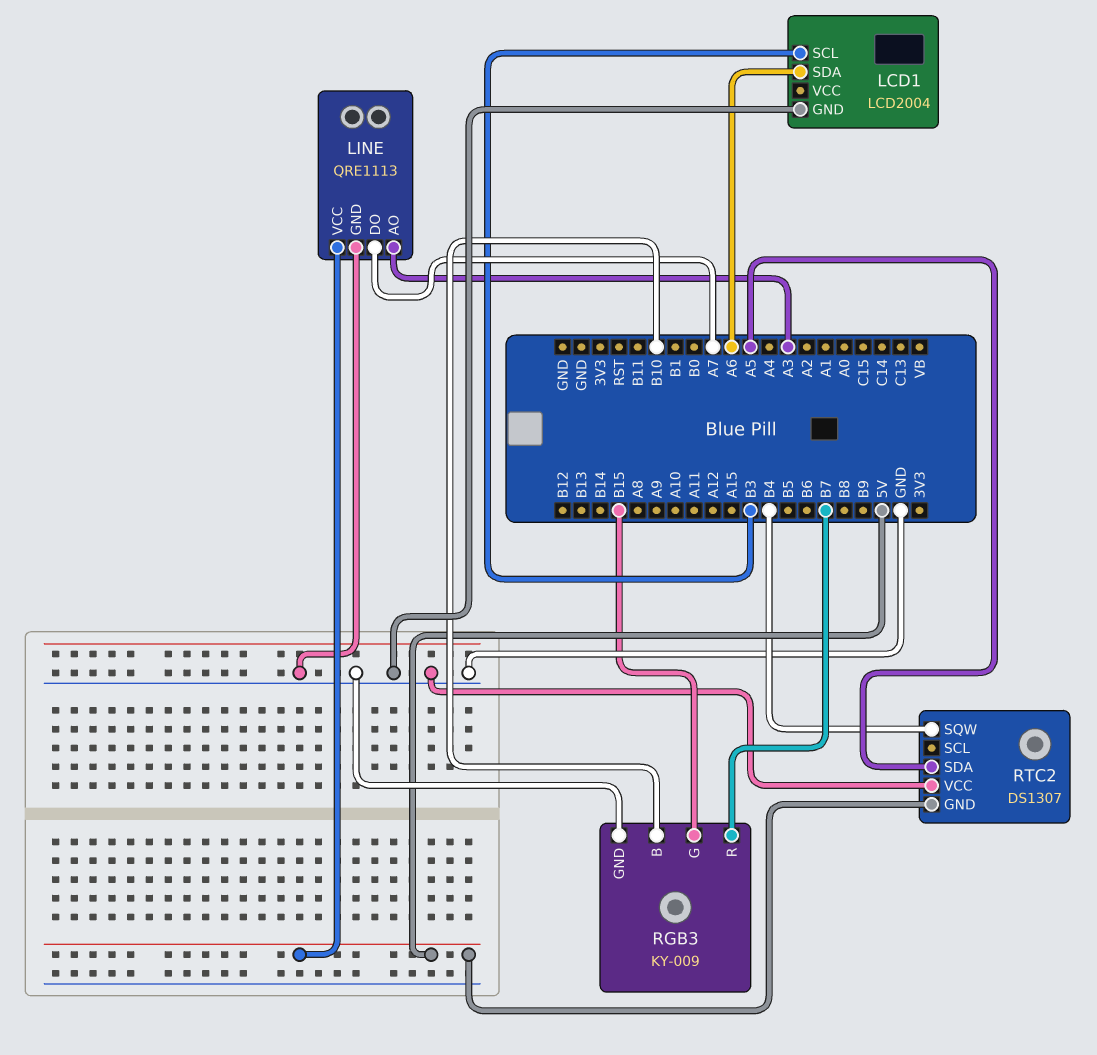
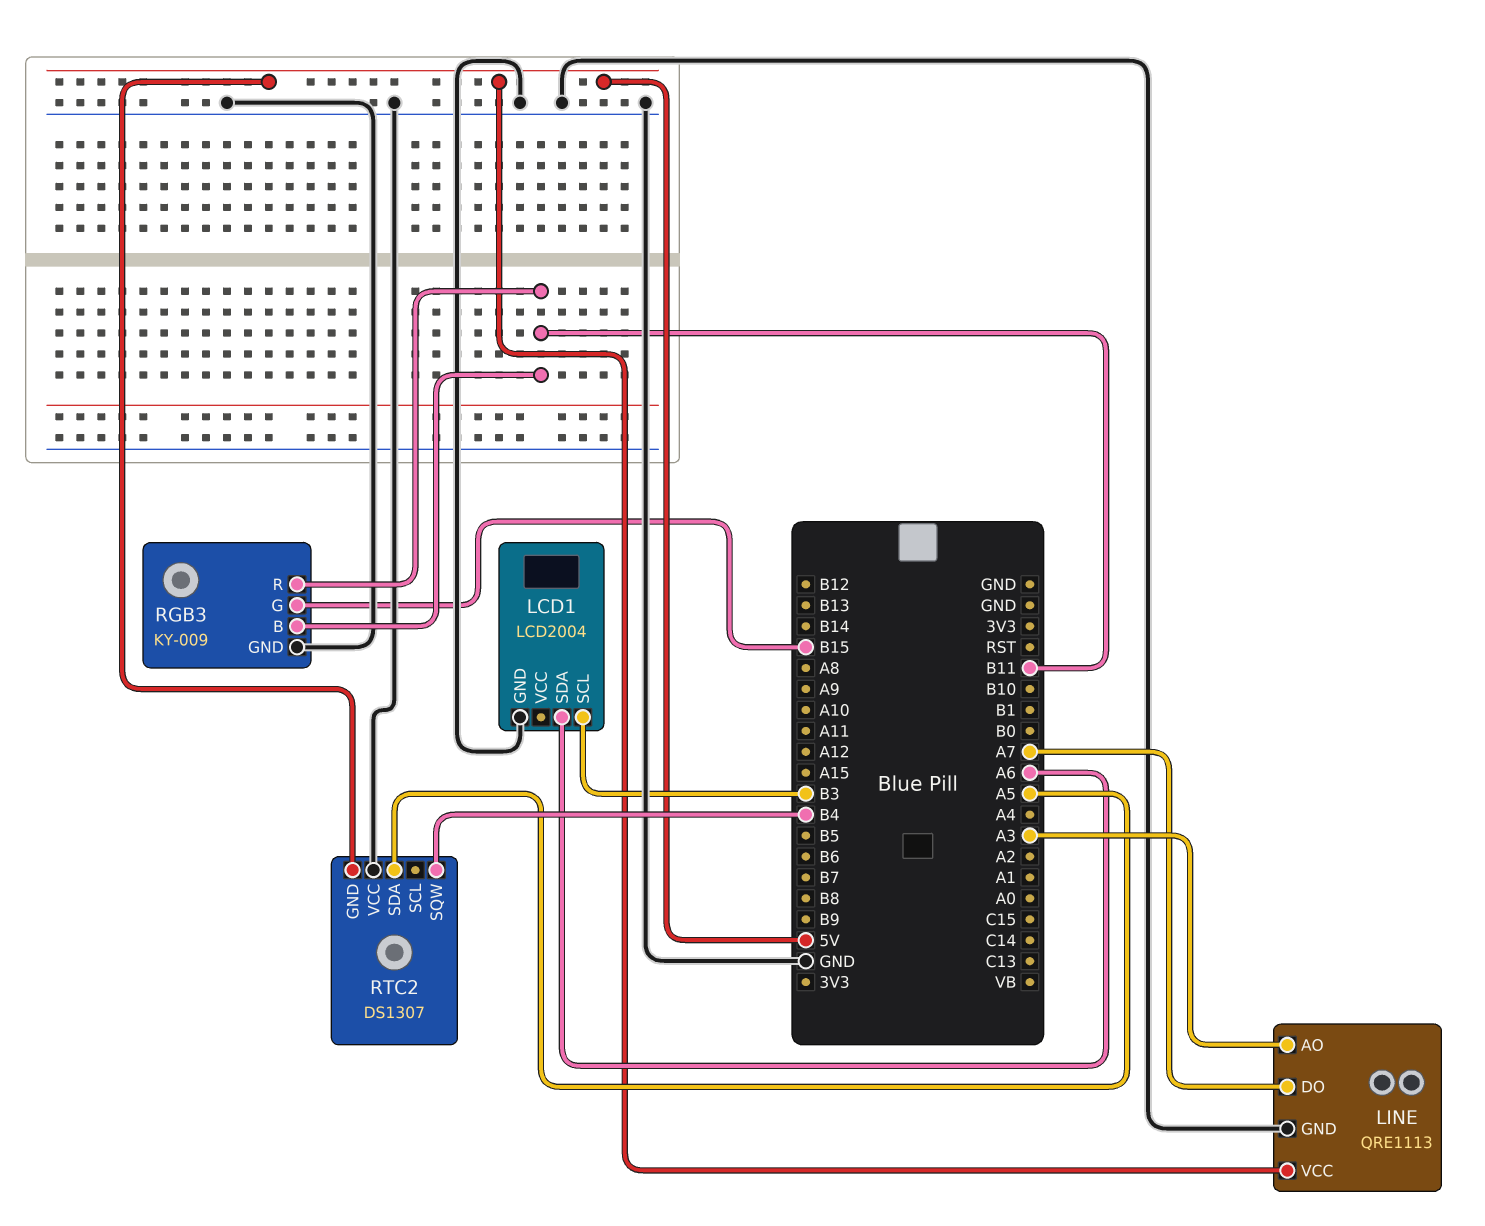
RGB3 pin B: B10 -> B11
RGB3 pin R: B7 -> B11

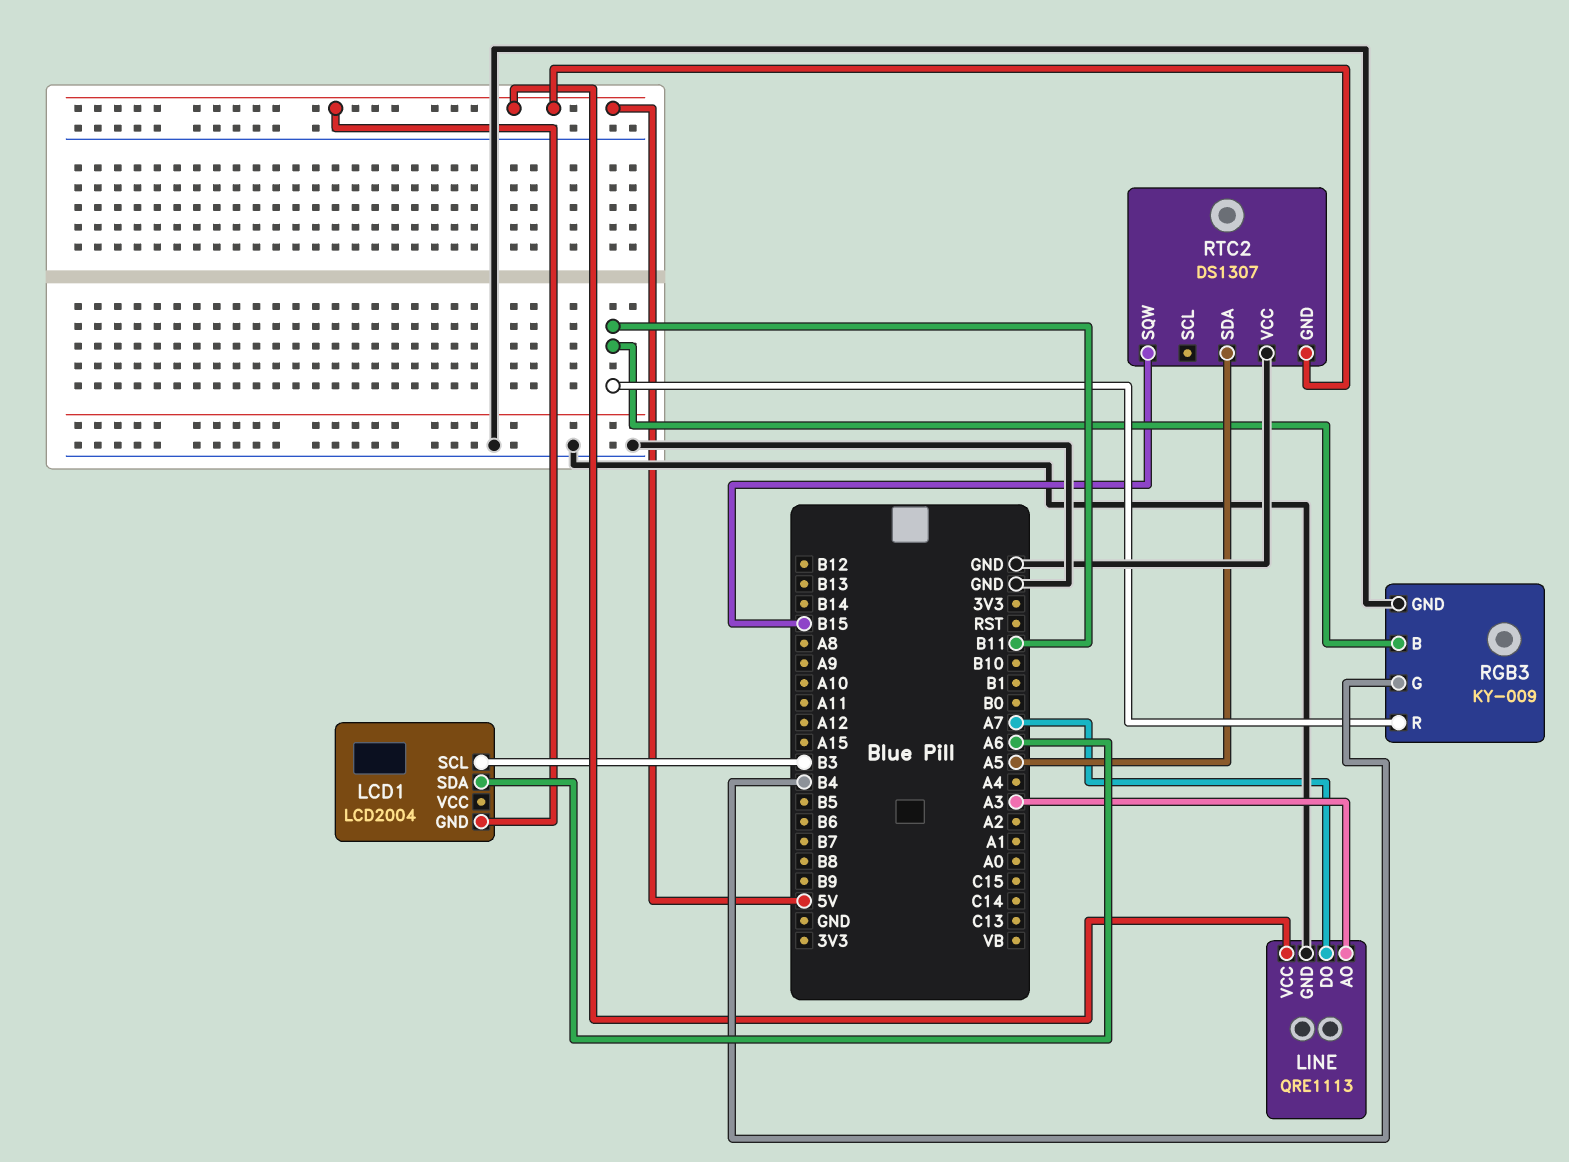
LCD1 pin GND: GND -> 5V
RGB3 pin G: B15 -> B4
RTC2 pin SQW: B4 -> B15

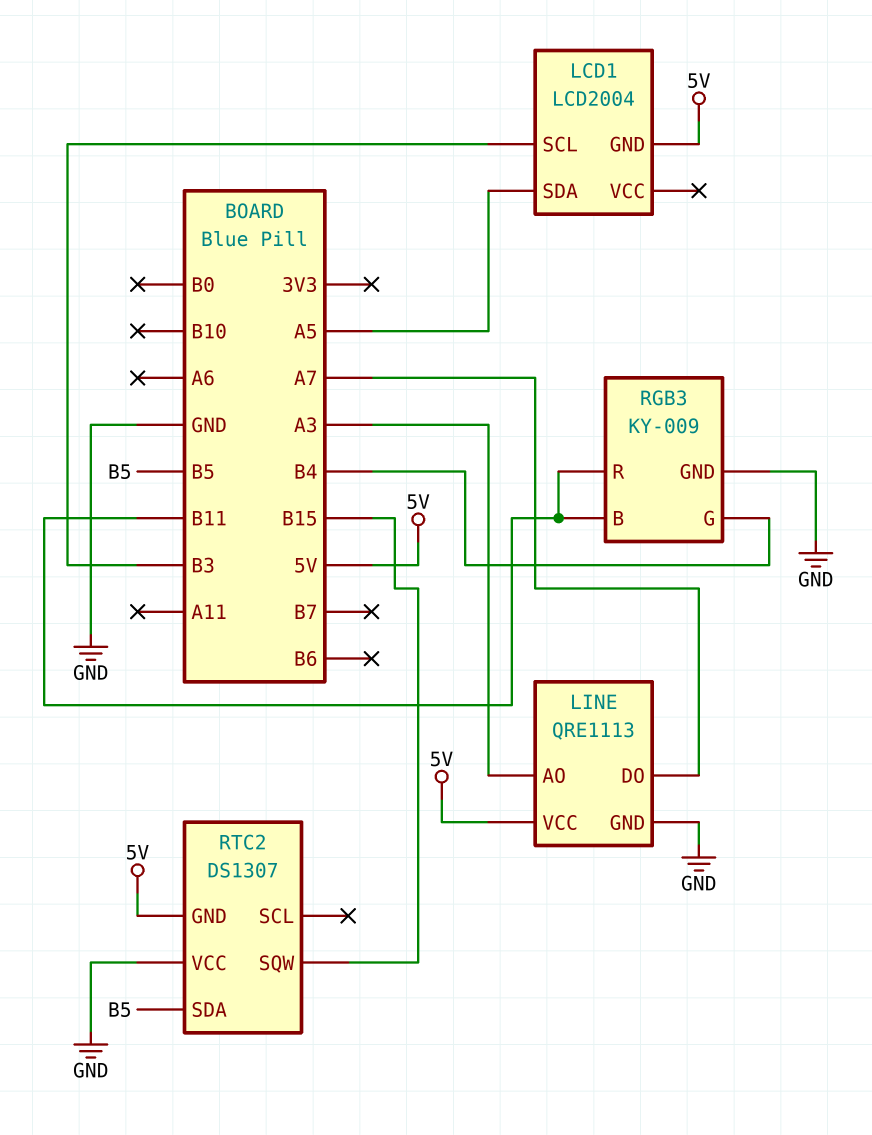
LCD1 pin SDA: A6 -> A5
RTC2 pin SDA: A5 -> B5

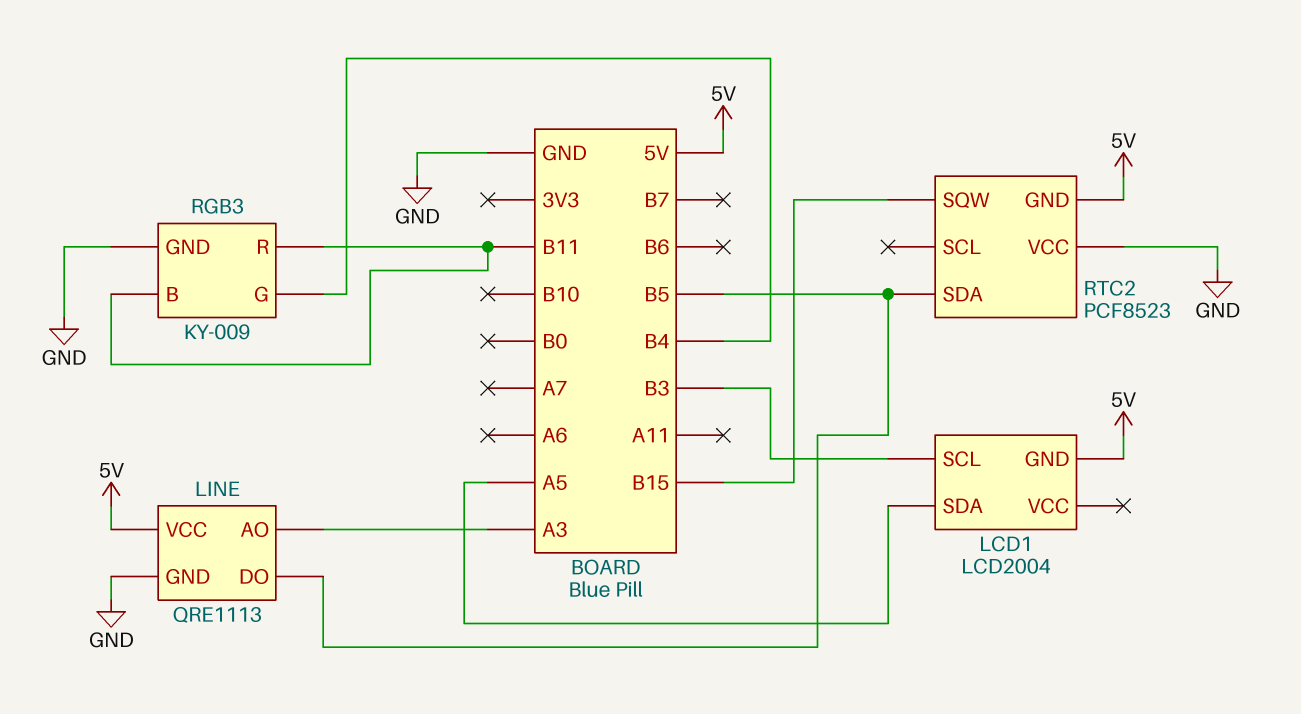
LINE pin DO: A7 -> B5
RTC2: DS1307 -> PCF8523

